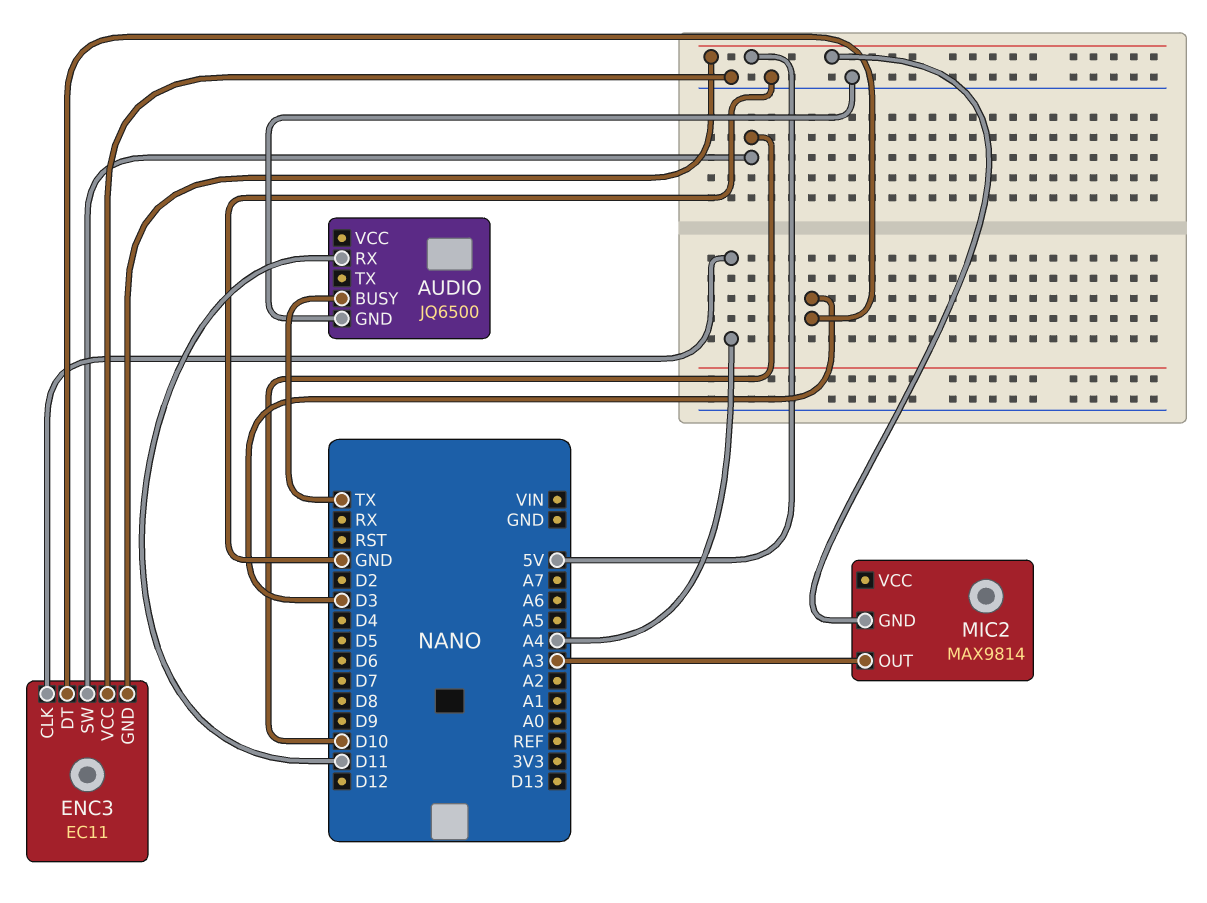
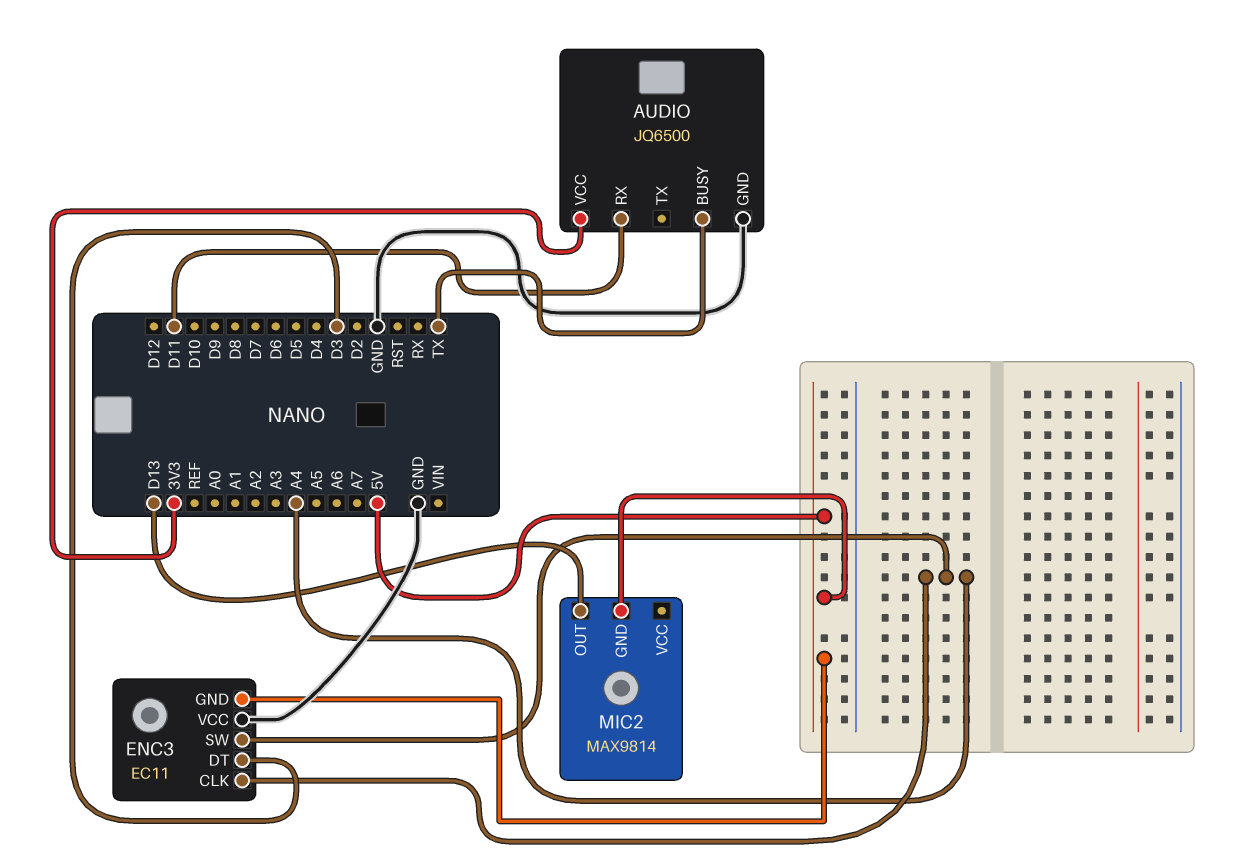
AUDIO pin VCC: none -> 3V3
ENC3 pin SW: D10 -> A4
MIC2 pin OUT: A3 -> D13

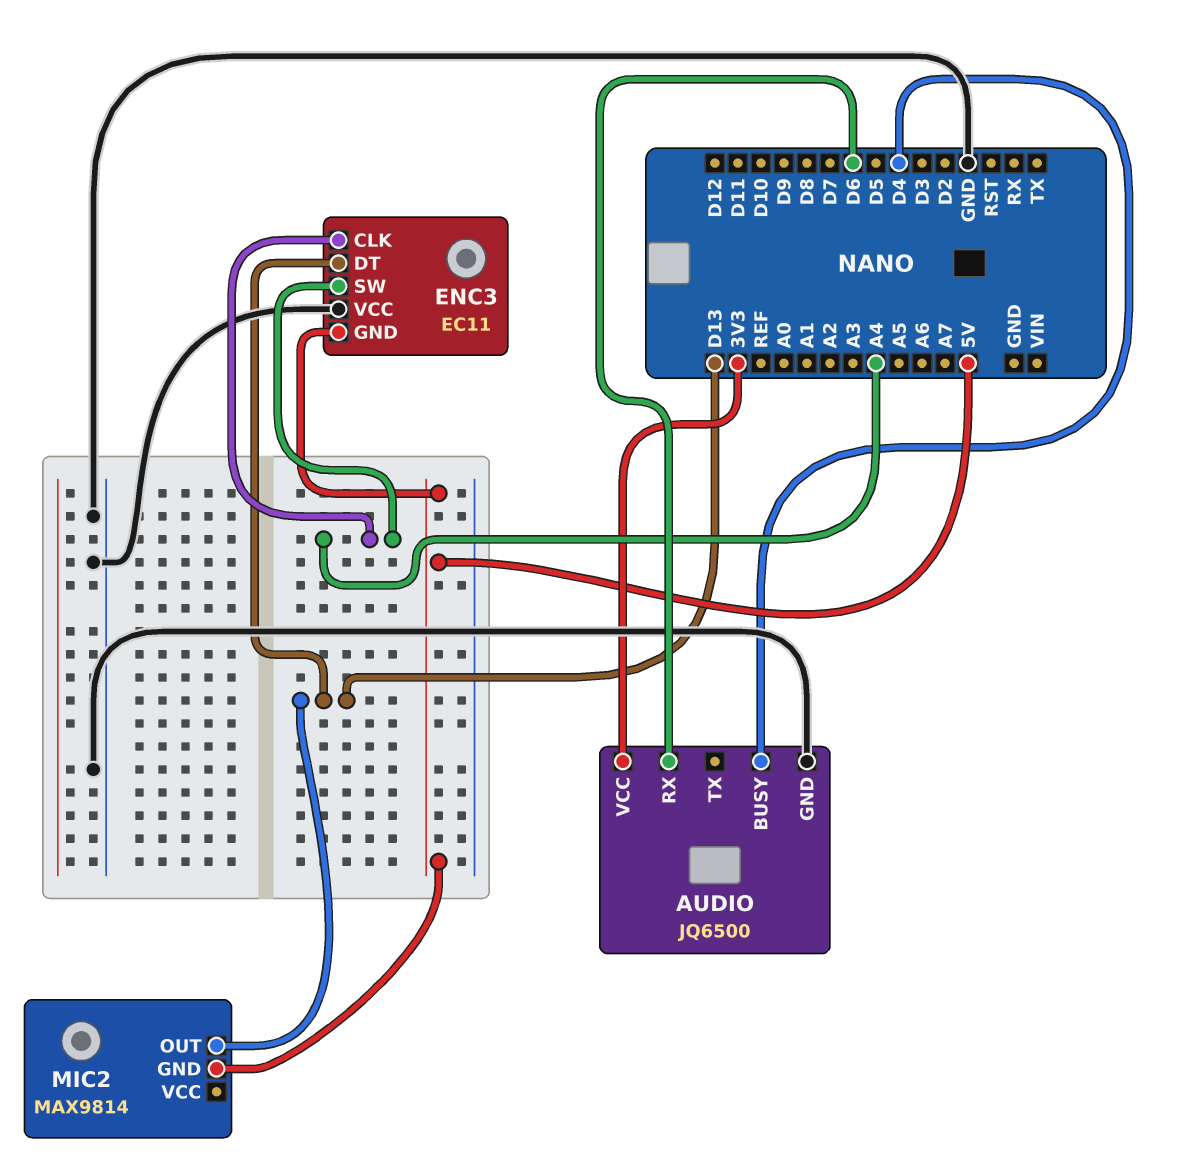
AUDIO pin BUSY: TX -> D4
AUDIO pin RX: D11 -> D6
ENC3 pin DT: D3 -> D13

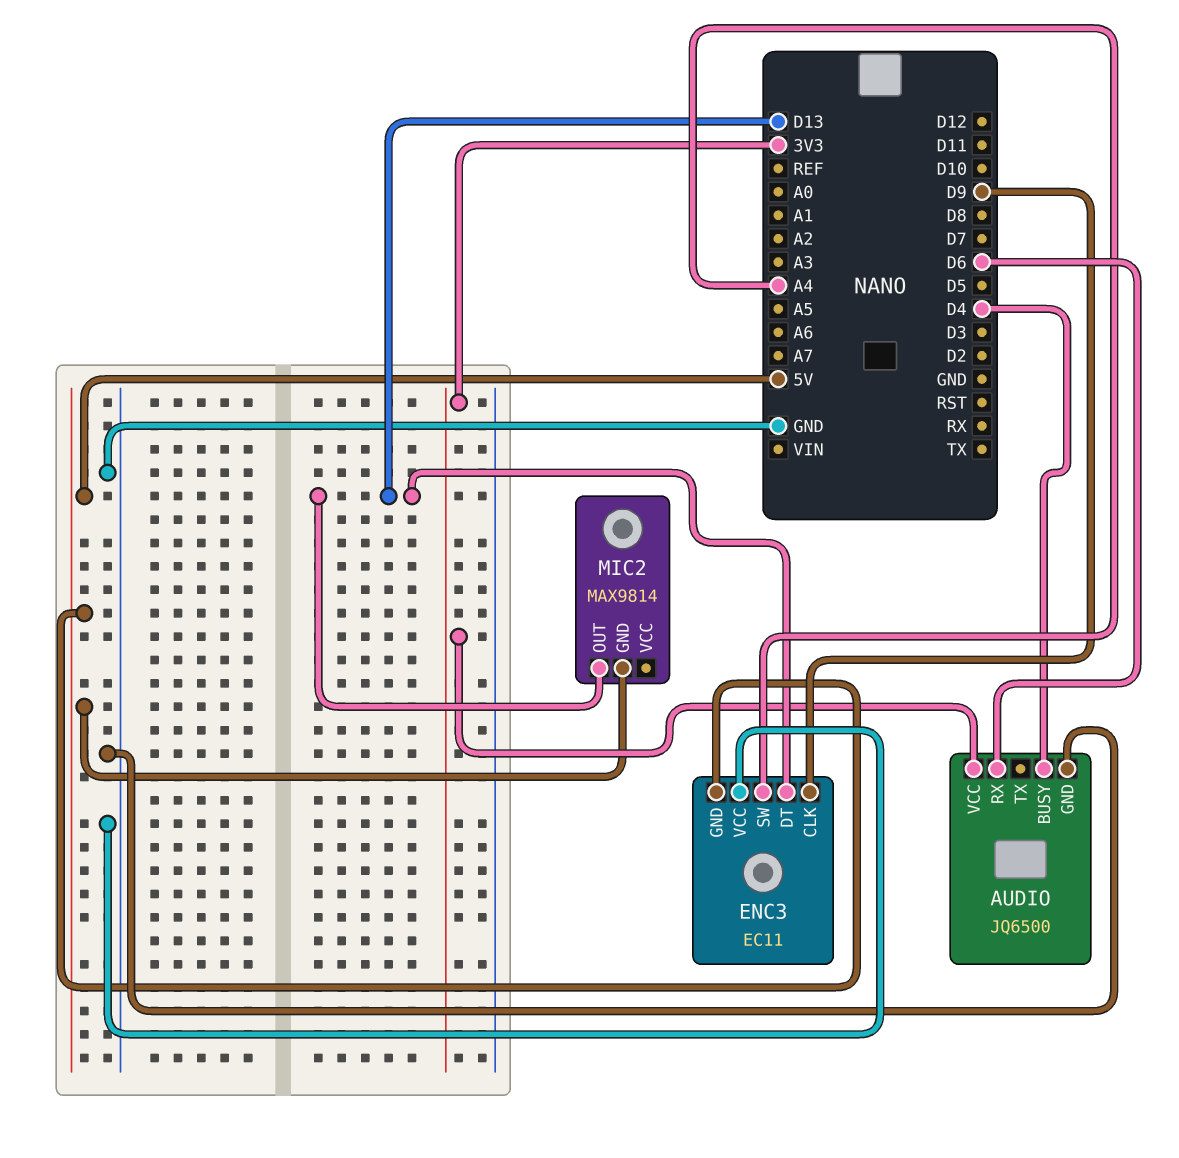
ENC3 pin CLK: A4 -> D9

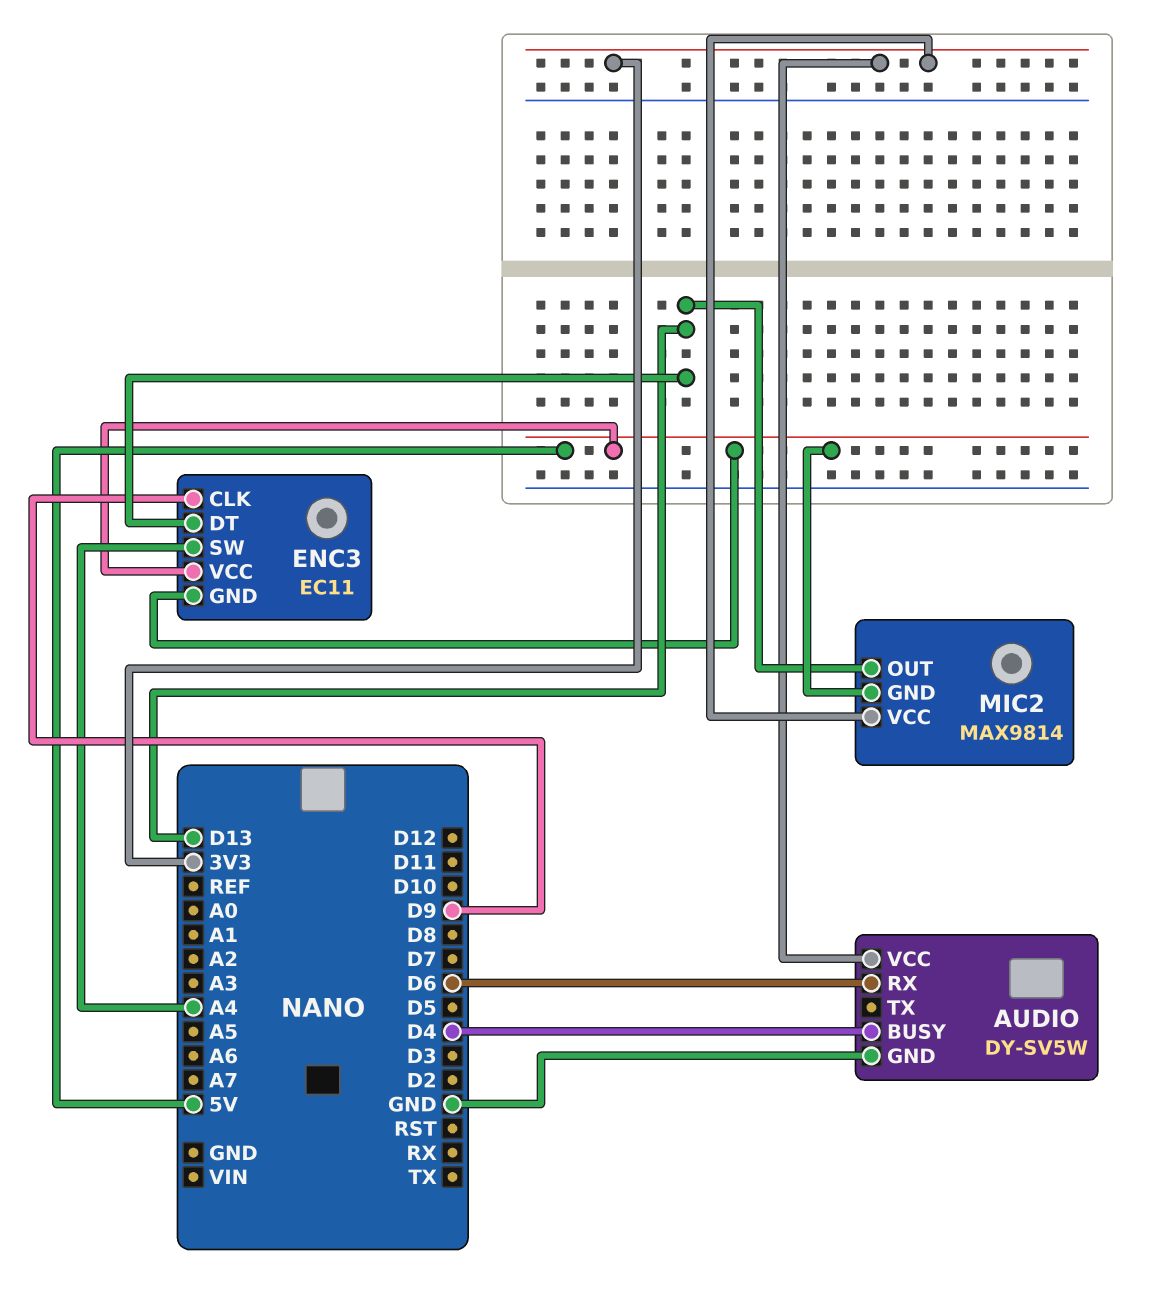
AUDIO: JQ6500 -> DY-SV5W
ENC3 pin VCC: GND -> 5V
MIC2 pin VCC: none -> 3V3

